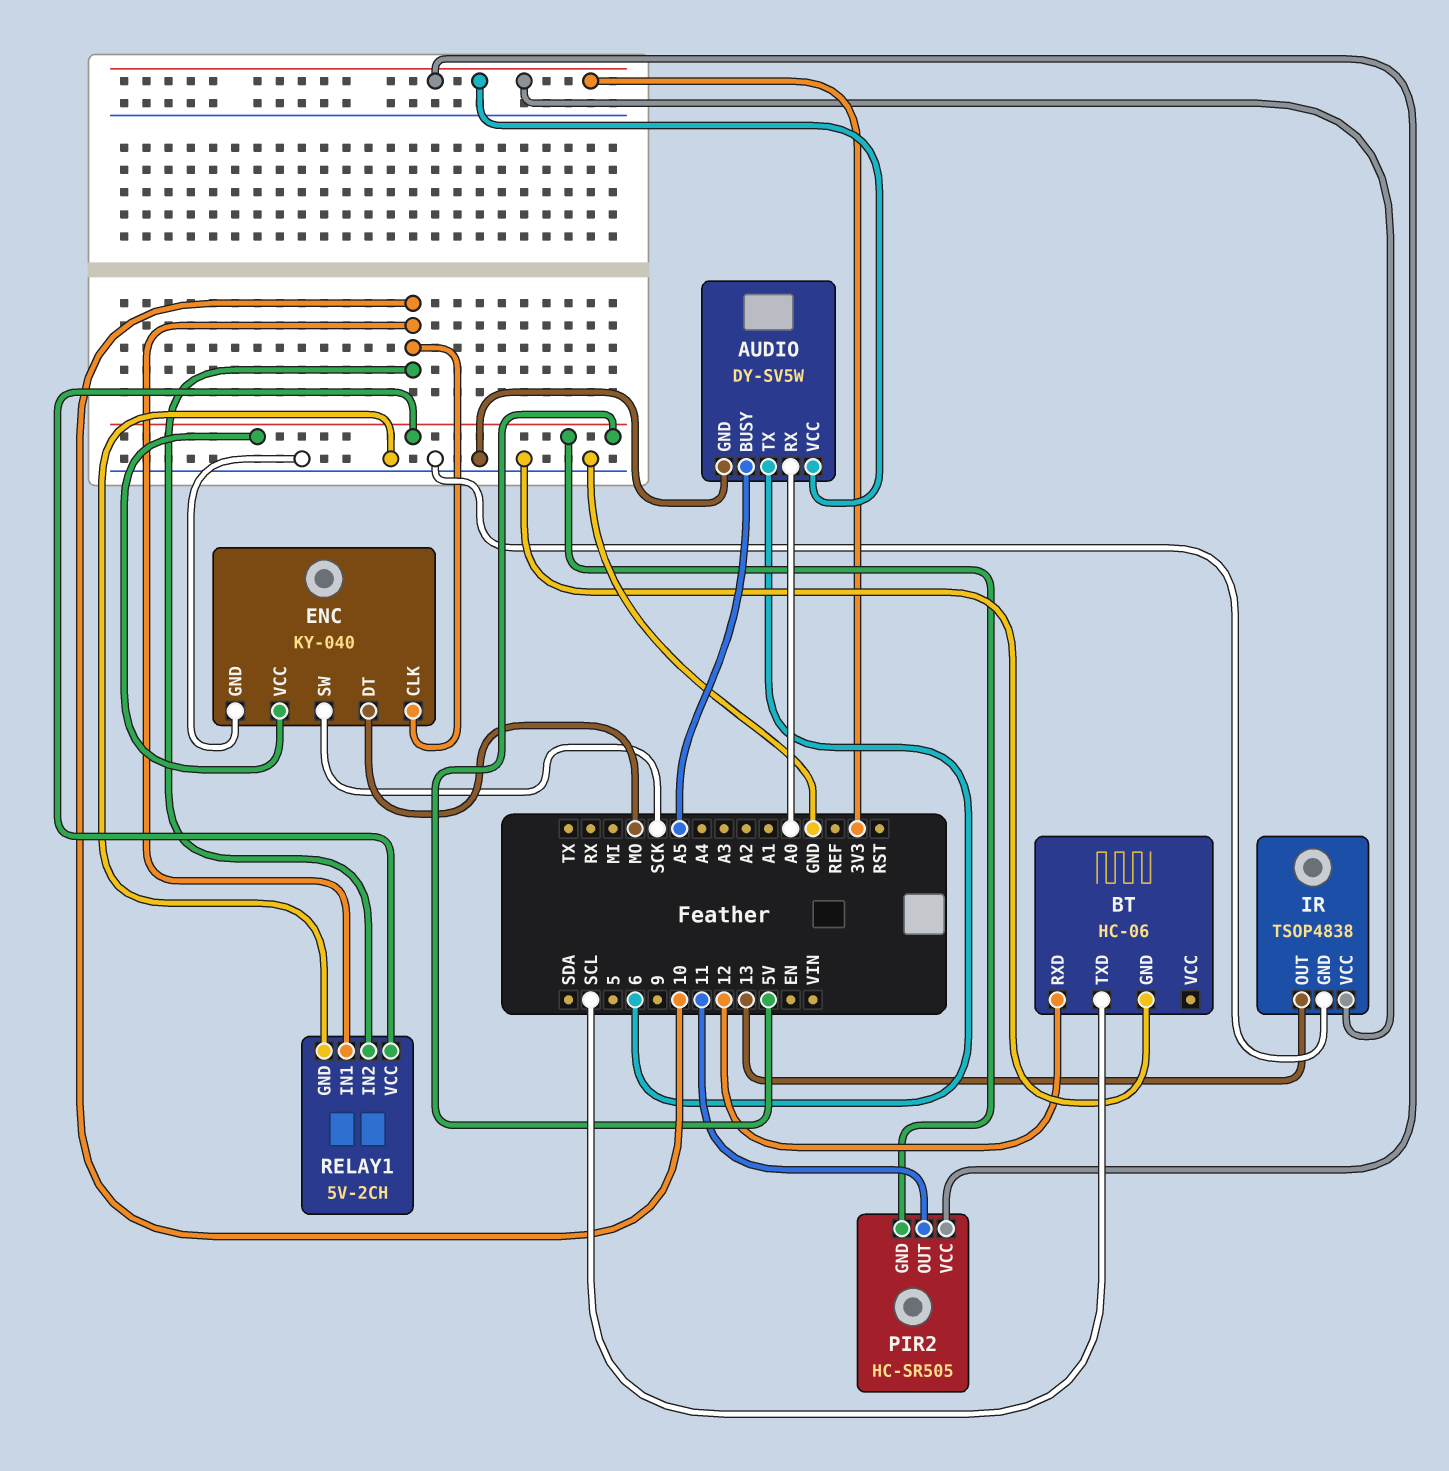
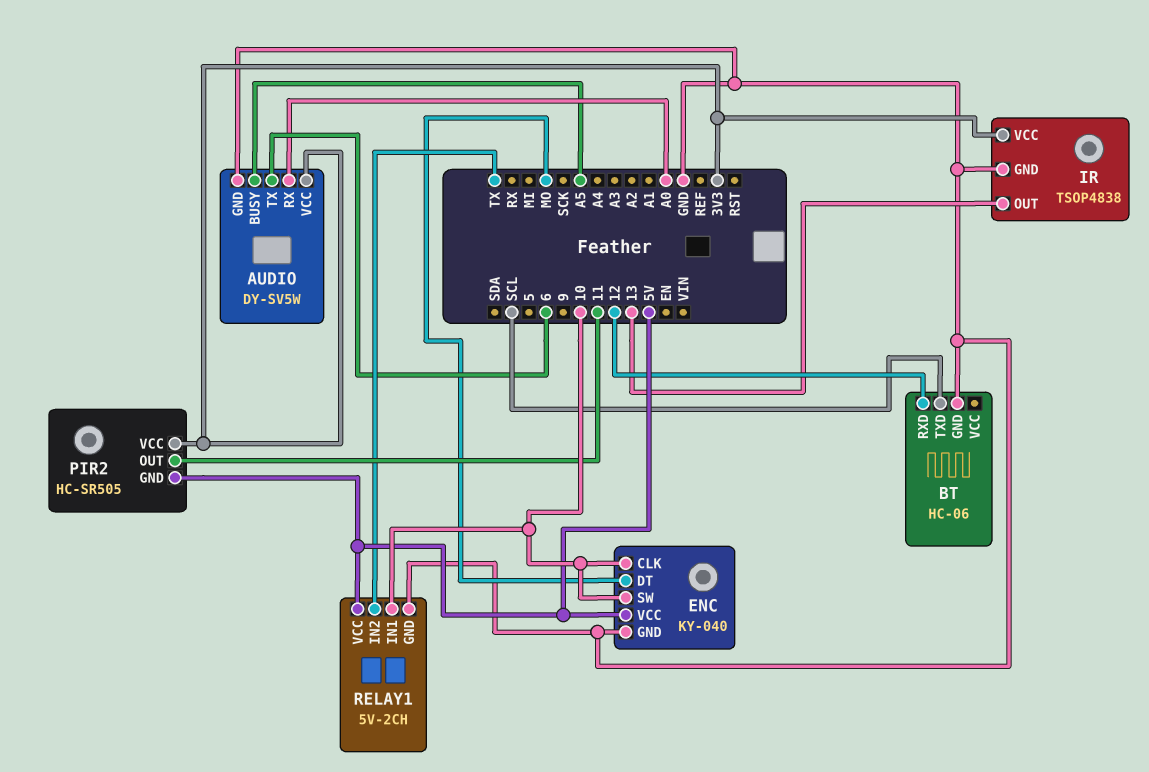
ENC pin SW: SCK -> 10
RELAY1 pin IN2: 10 -> TX

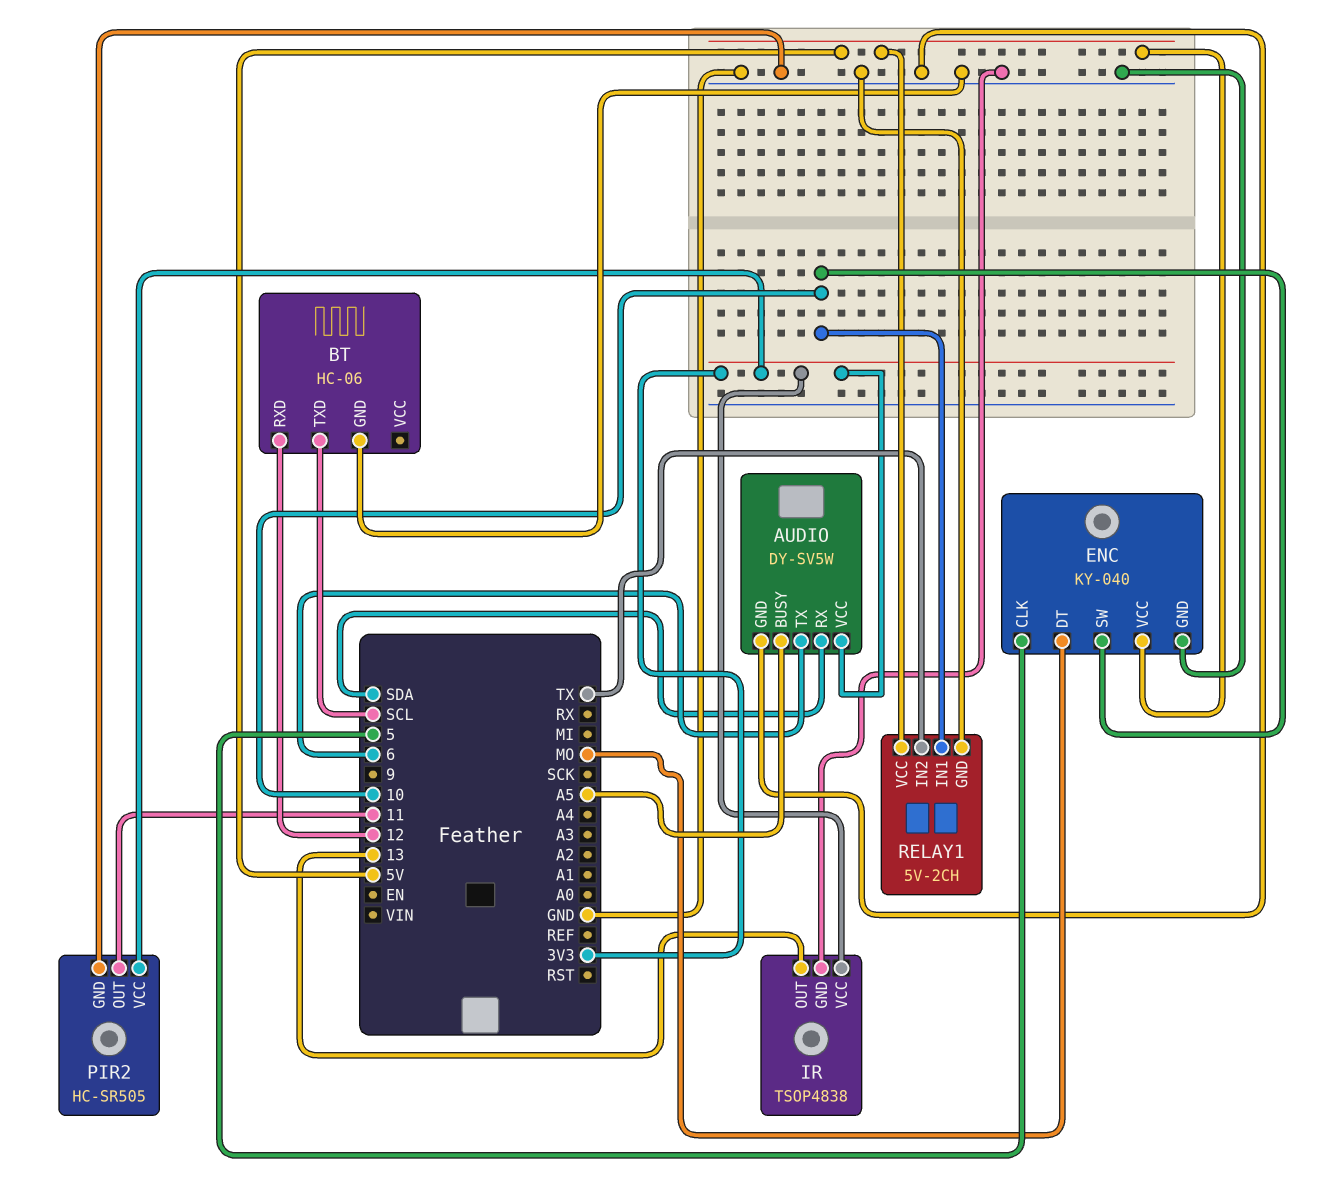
AUDIO pin RX: A0 -> SDA
ENC pin CLK: 10 -> 5
PIR2 pin GND: 5V -> GND

